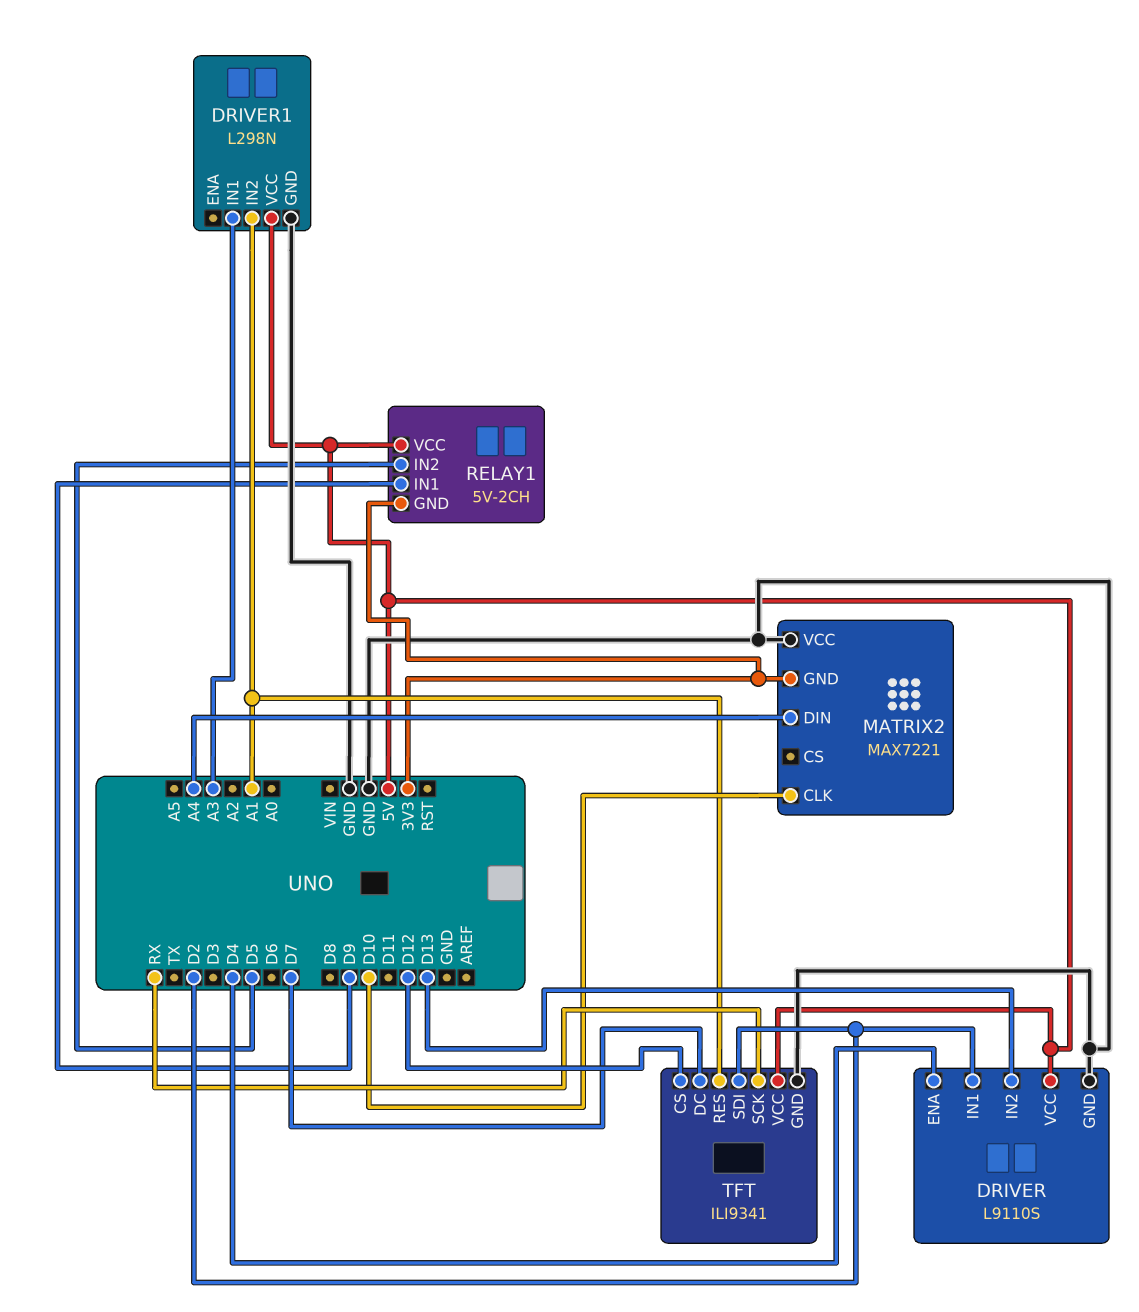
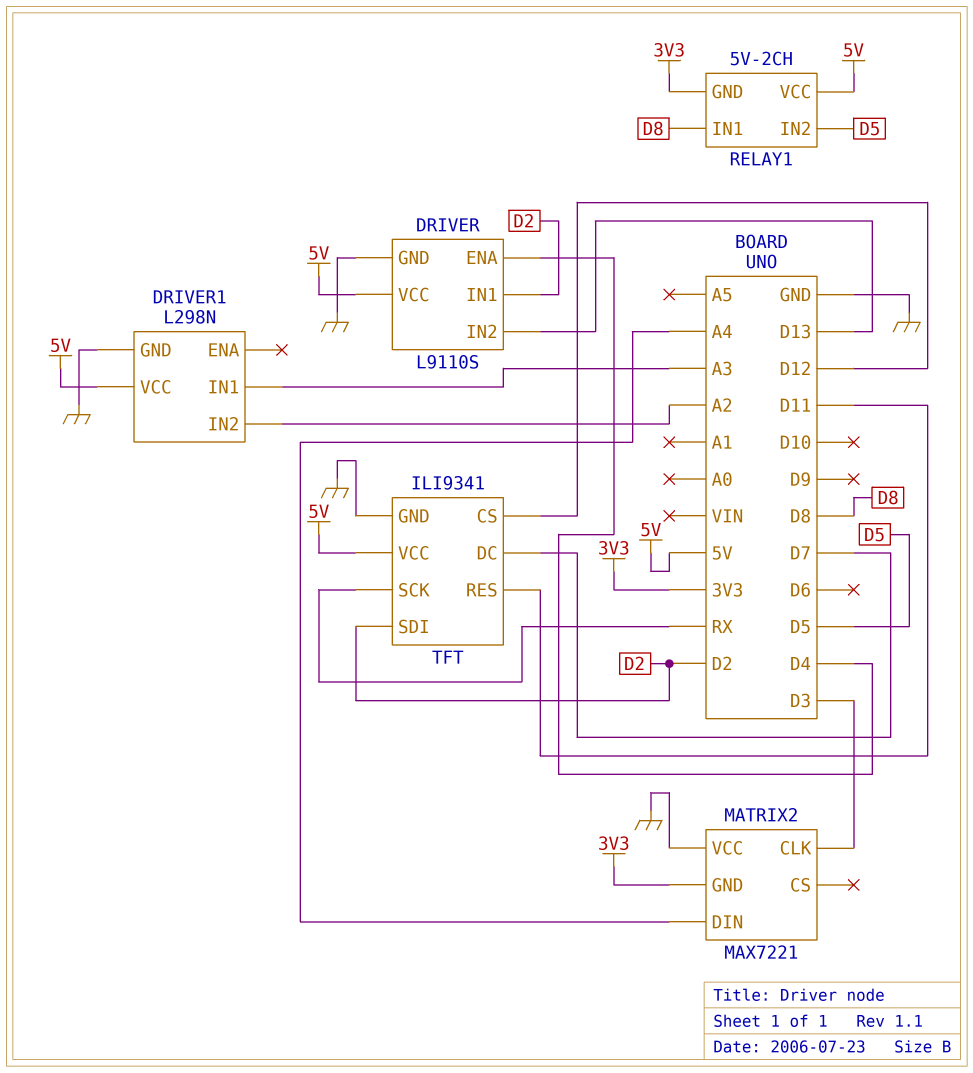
DRIVER1 pin IN2: A1 -> A2
MATRIX2 pin CLK: D10 -> D3
RELAY1 pin IN1: D9 -> D8
TFT pin RES: A1 -> D11

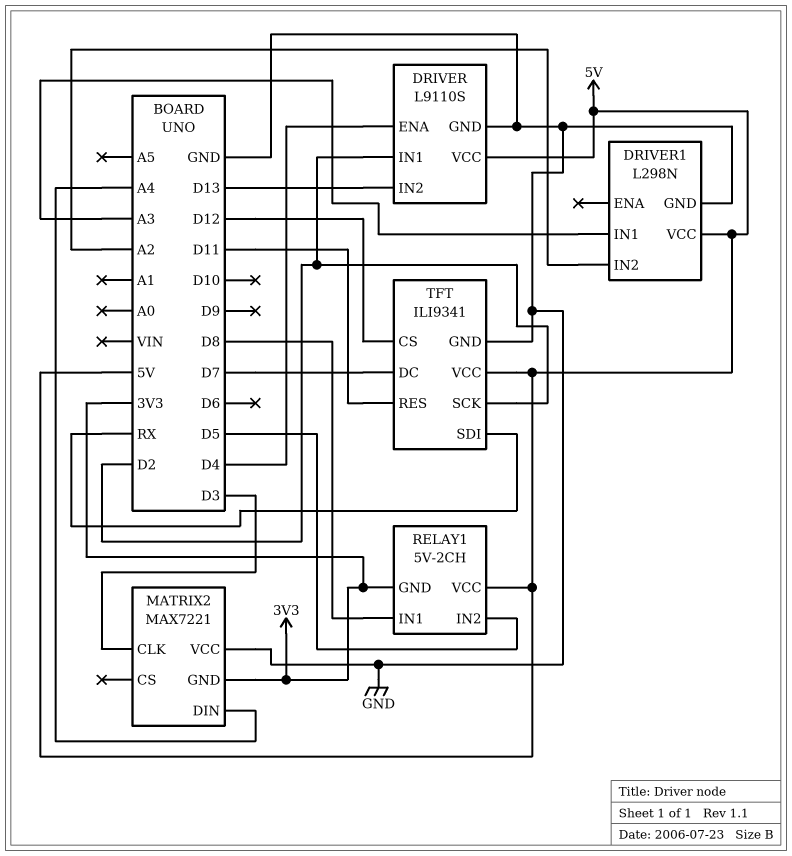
TFT pin SCK: RX -> D2
TFT pin SDI: D2 -> RX

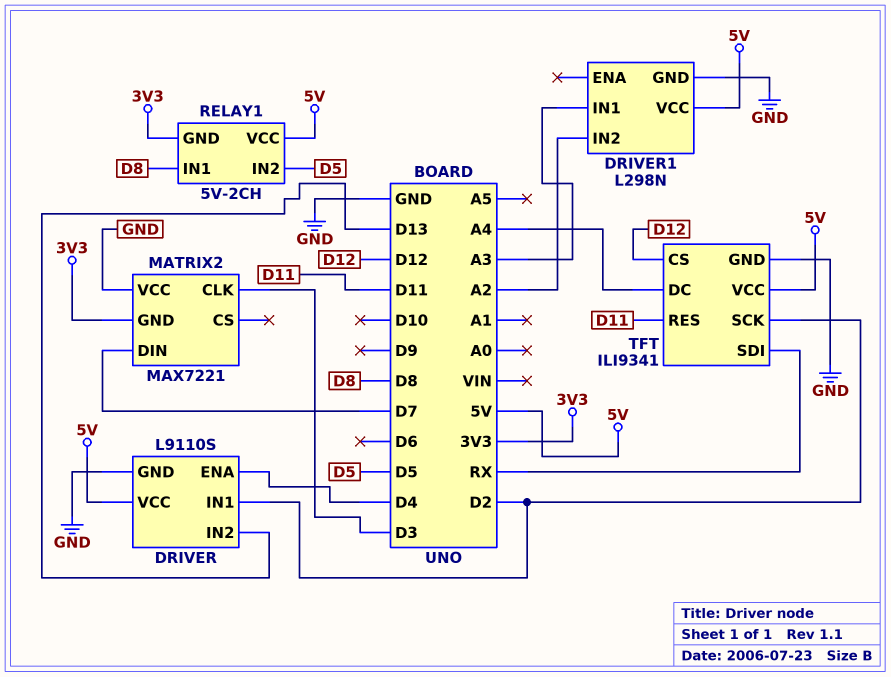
MATRIX2 pin DIN: A4 -> D7
TFT pin DC: D7 -> A4

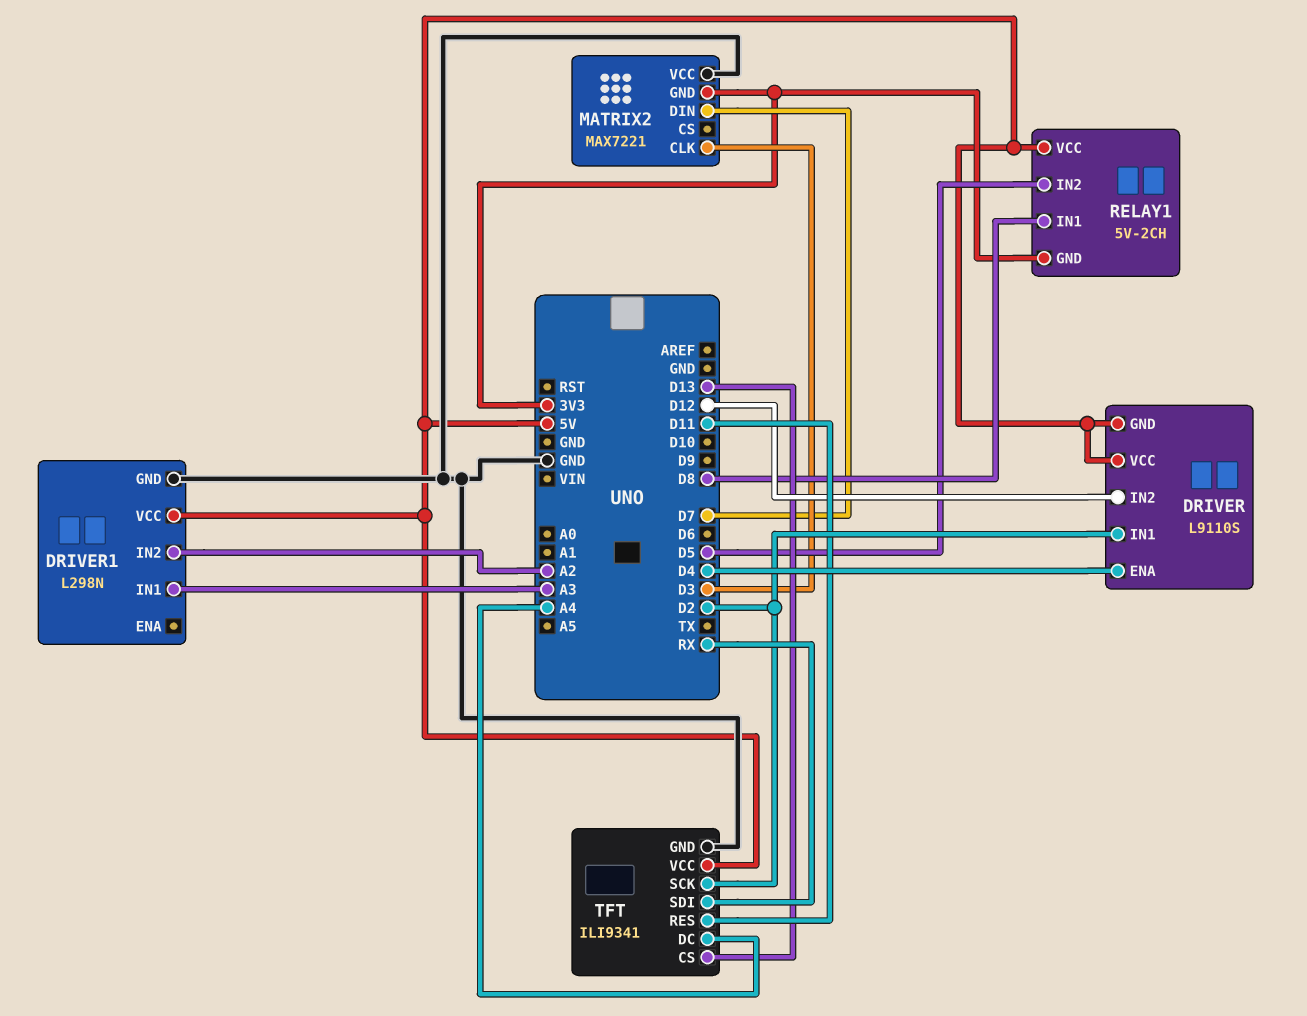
DRIVER pin GND: GND -> 5V
DRIVER pin IN2: D13 -> D12
TFT pin CS: D12 -> D13

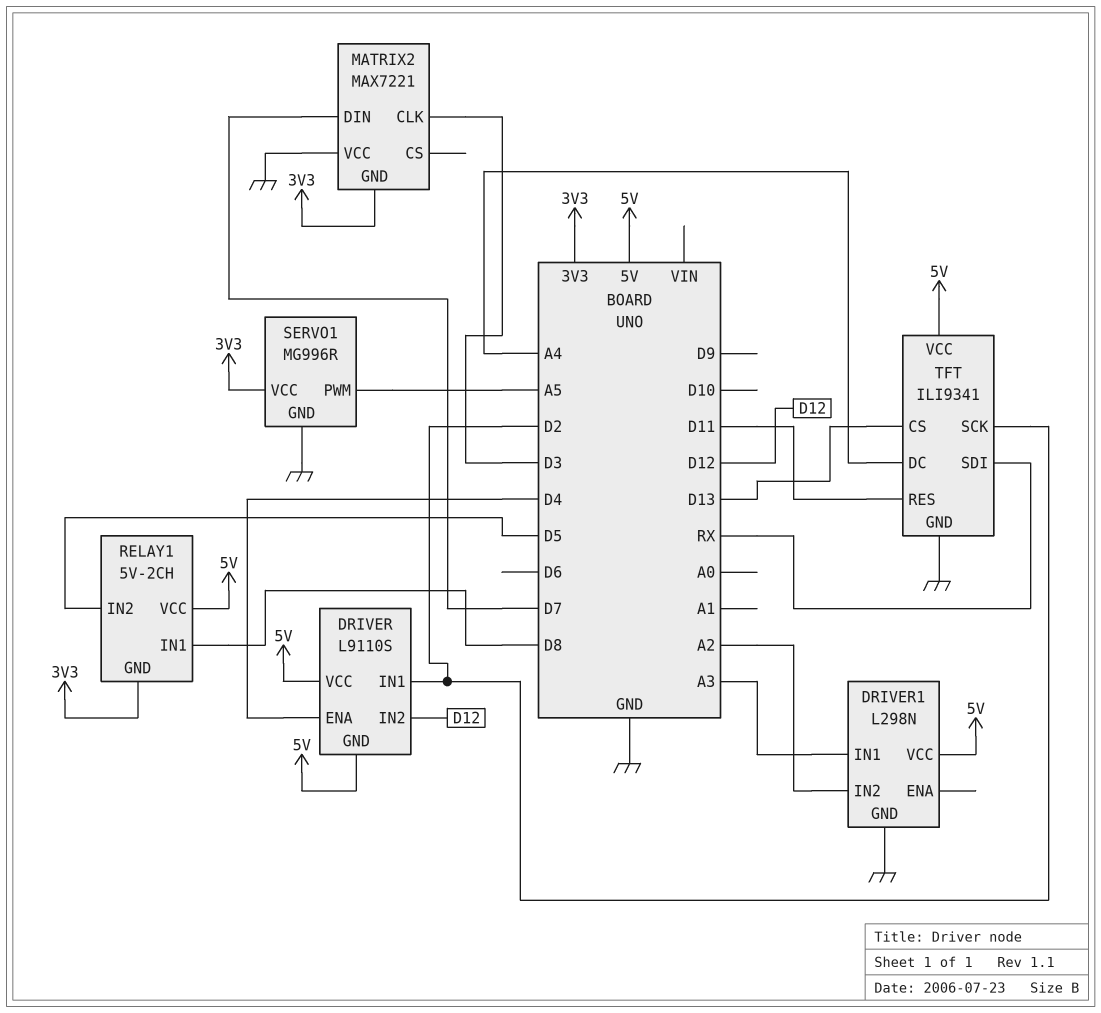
SERVO1: none -> MG996R
SERVO1 pin GND: none -> GND
SERVO1 pin PWM: none -> A5
SERVO1 pin VCC: none -> 3V3

